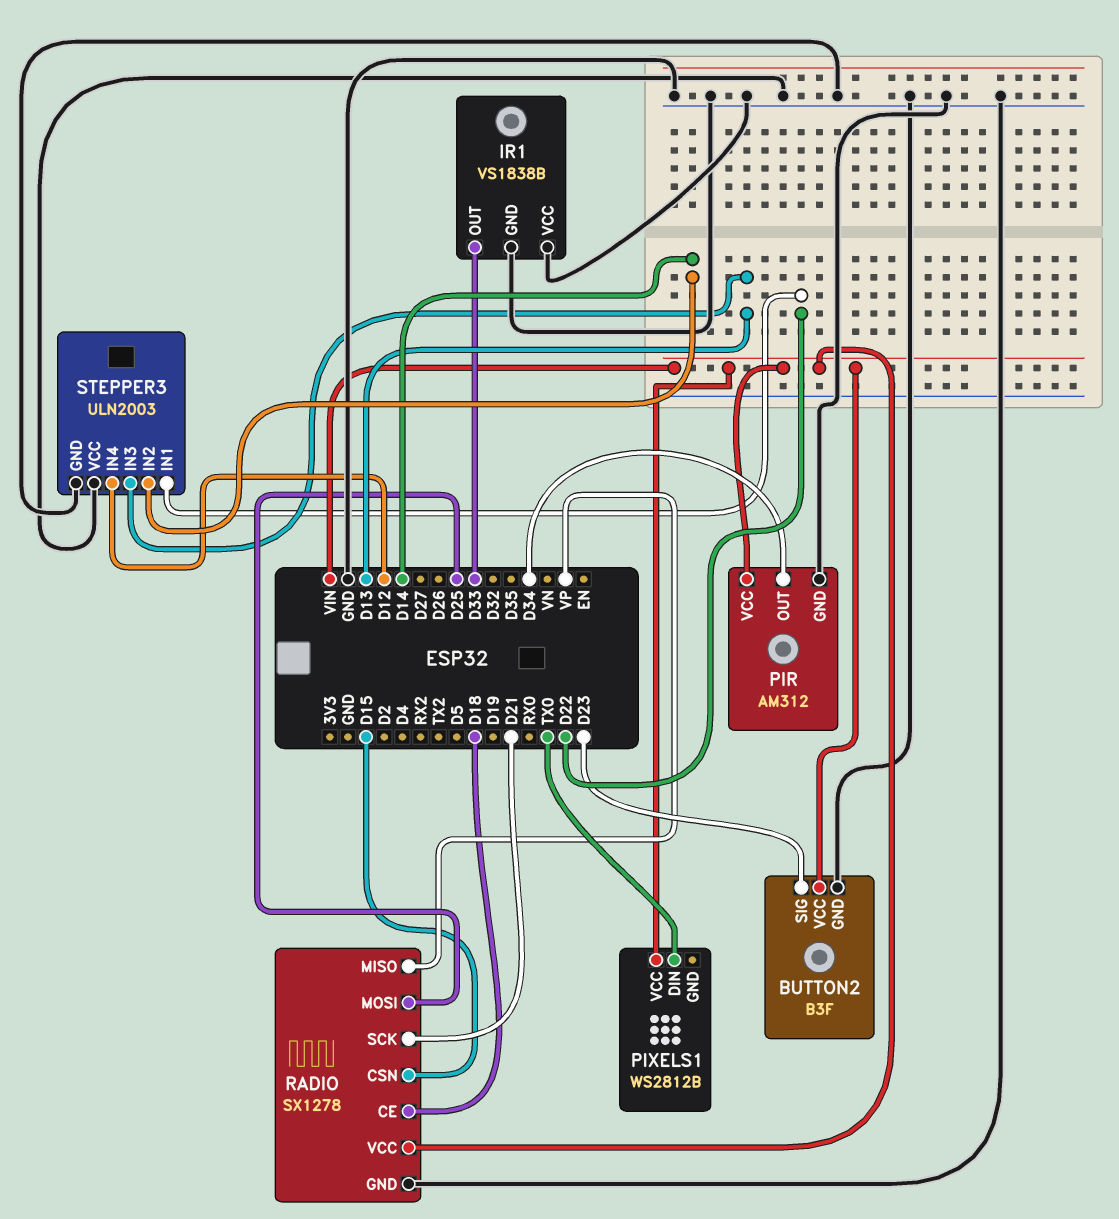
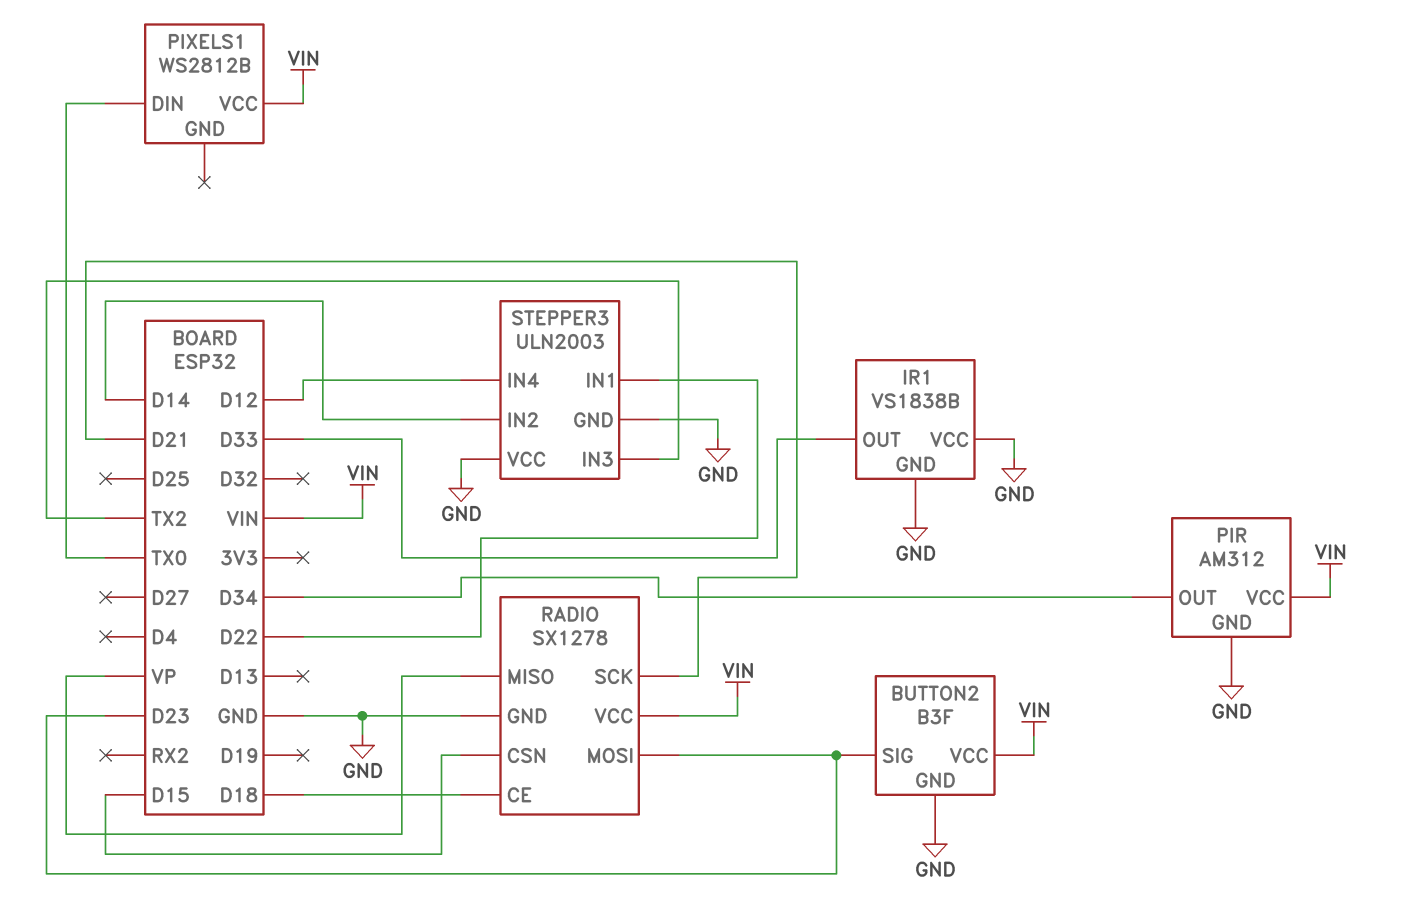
RADIO pin MOSI: D25 -> D23
STEPPER3 pin IN3: D13 -> TX2

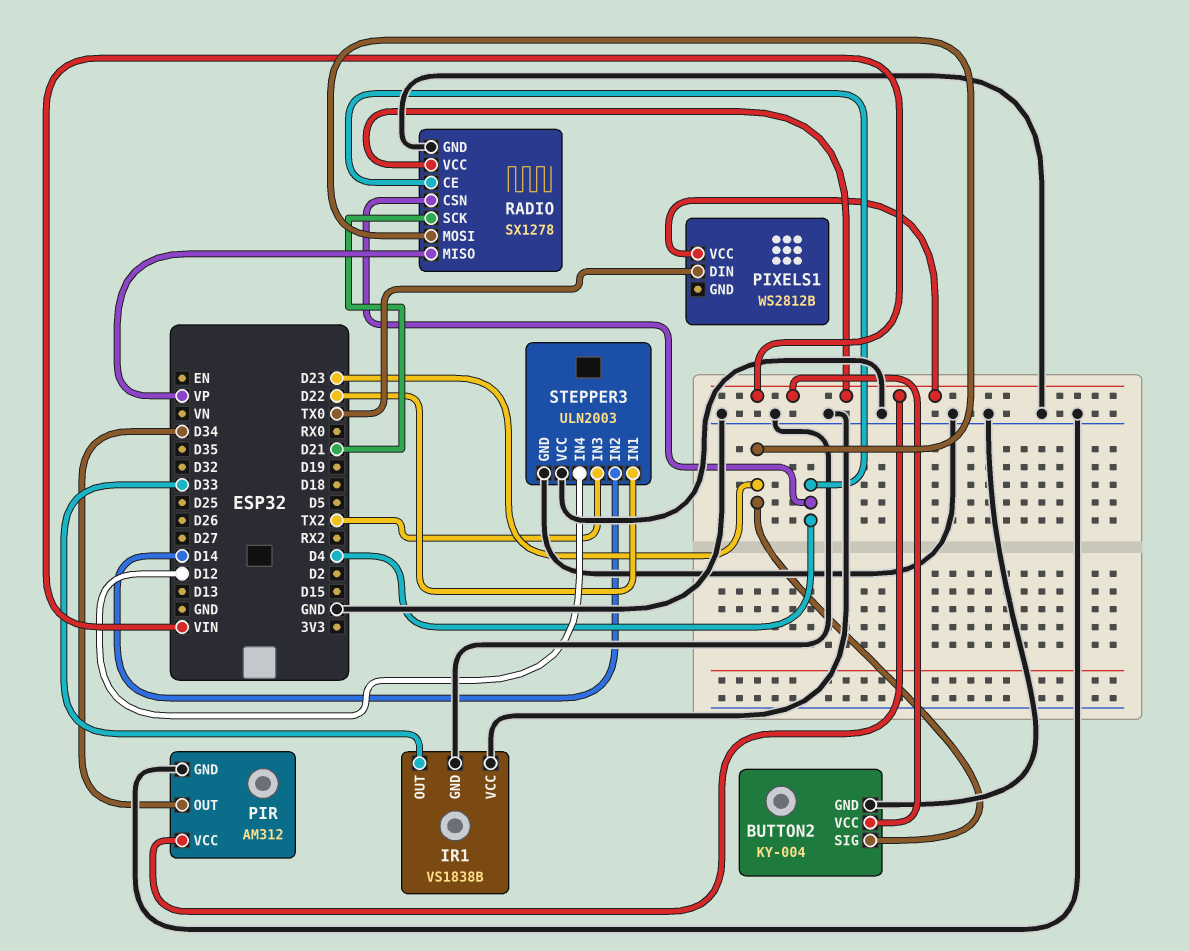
BUTTON2: B3F -> KY-004
RADIO pin CE: D18 -> D4
RADIO pin CSN: D15 -> D4

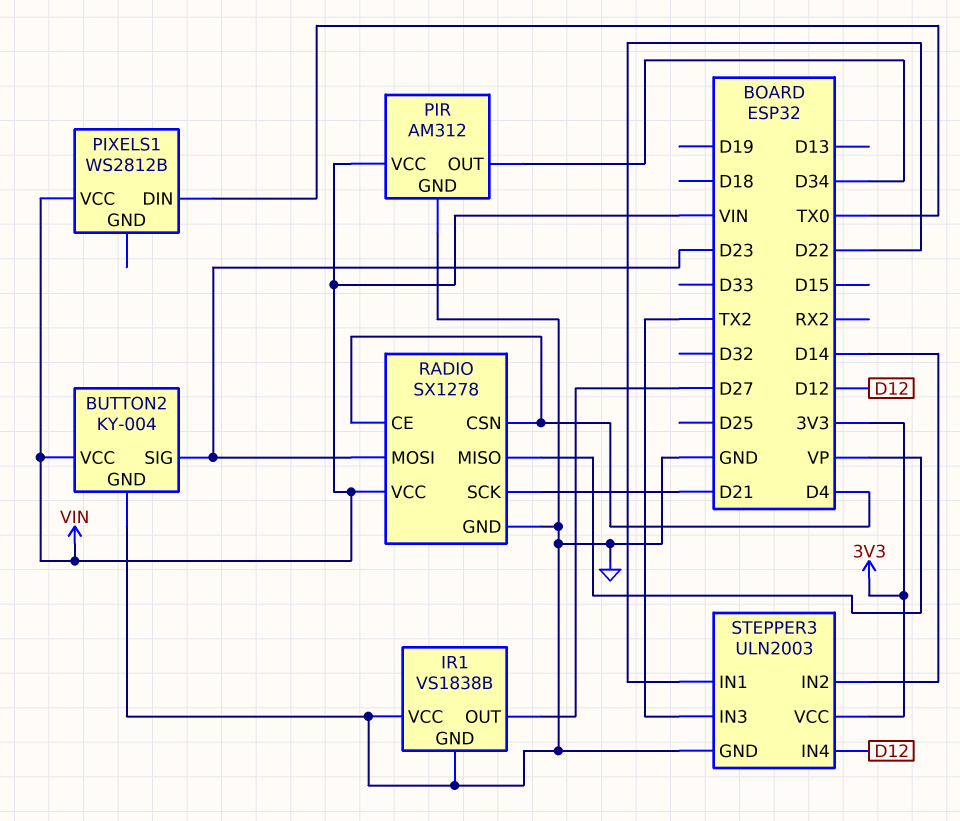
IR1 pin OUT: D33 -> D27
STEPPER3 pin VCC: GND -> 3V3

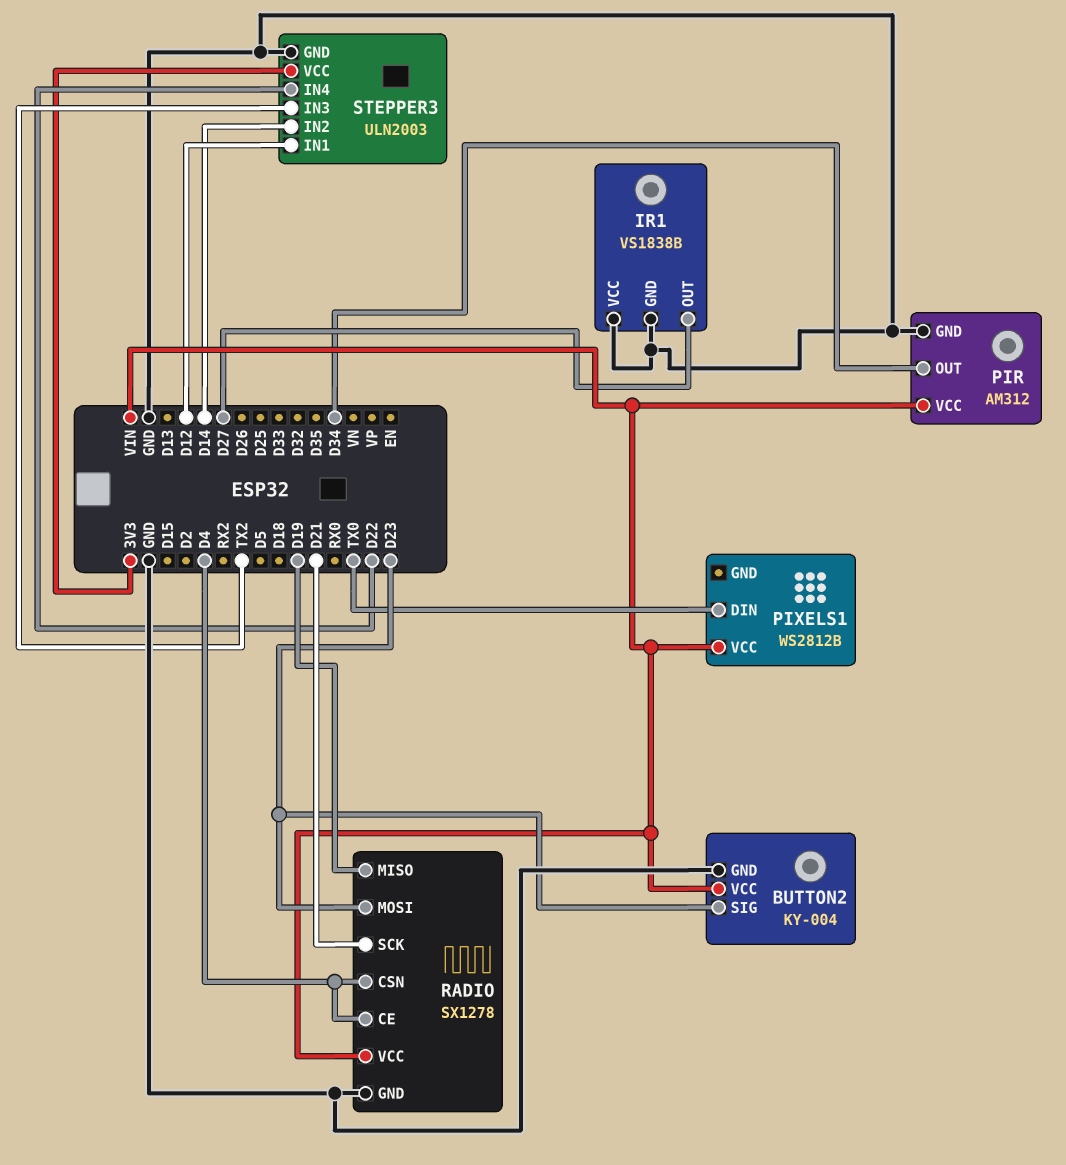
RADIO pin MISO: VP -> D19
STEPPER3 pin IN1: D22 -> D12
STEPPER3 pin IN4: D12 -> D22

